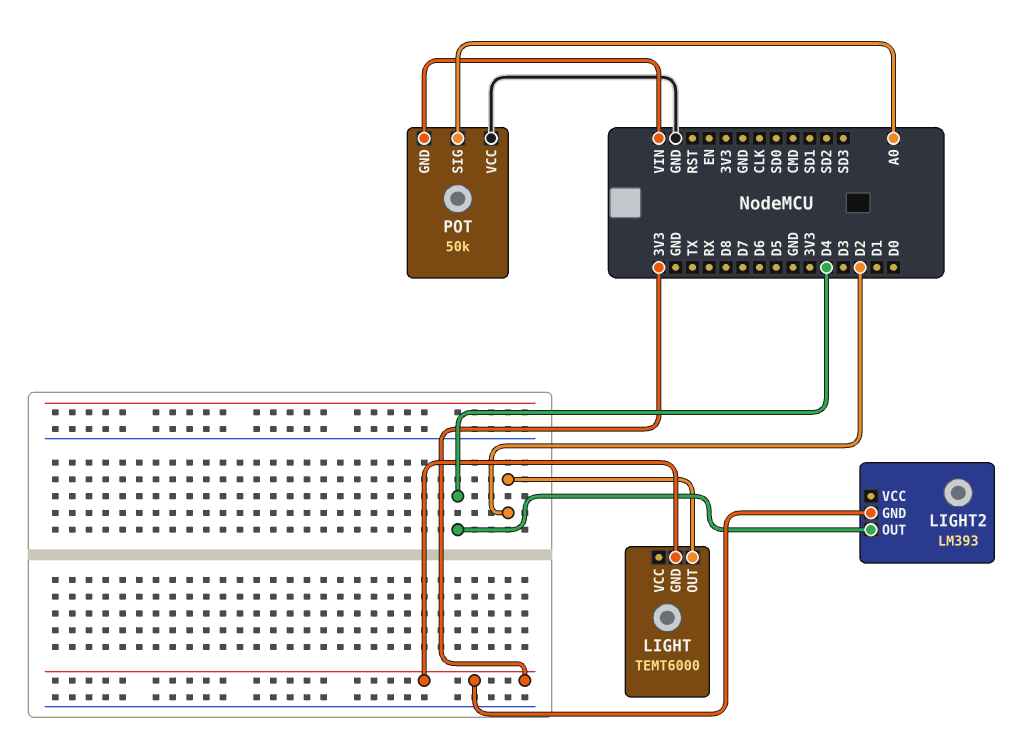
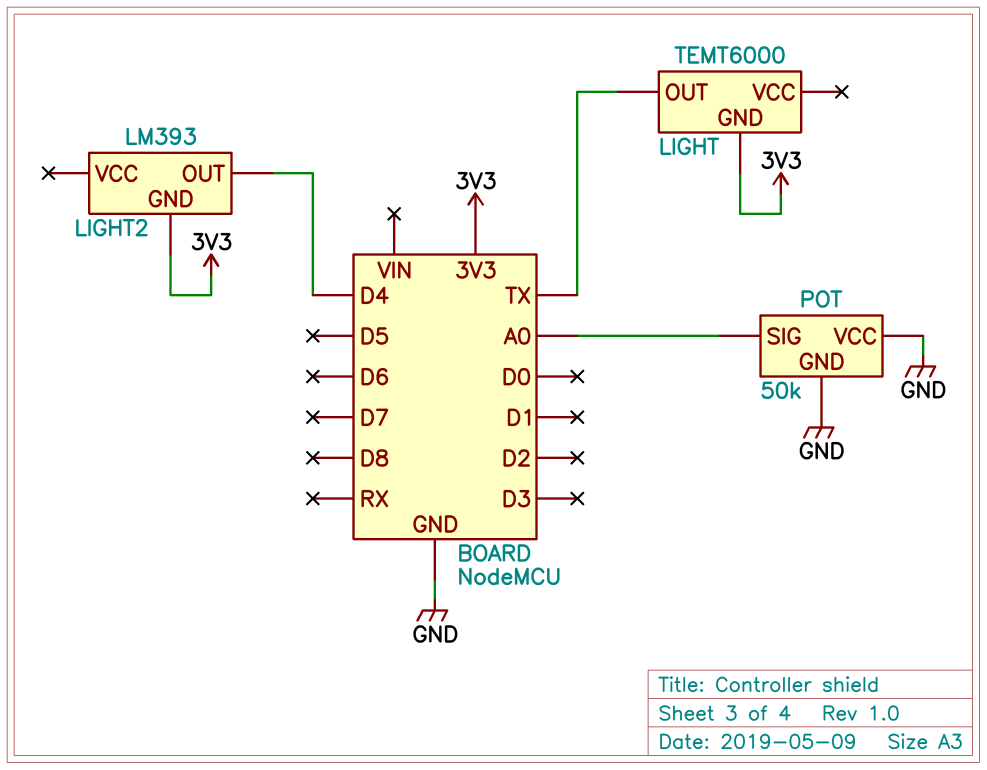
LIGHT pin OUT: D2 -> TX
POT pin GND: VIN -> GND

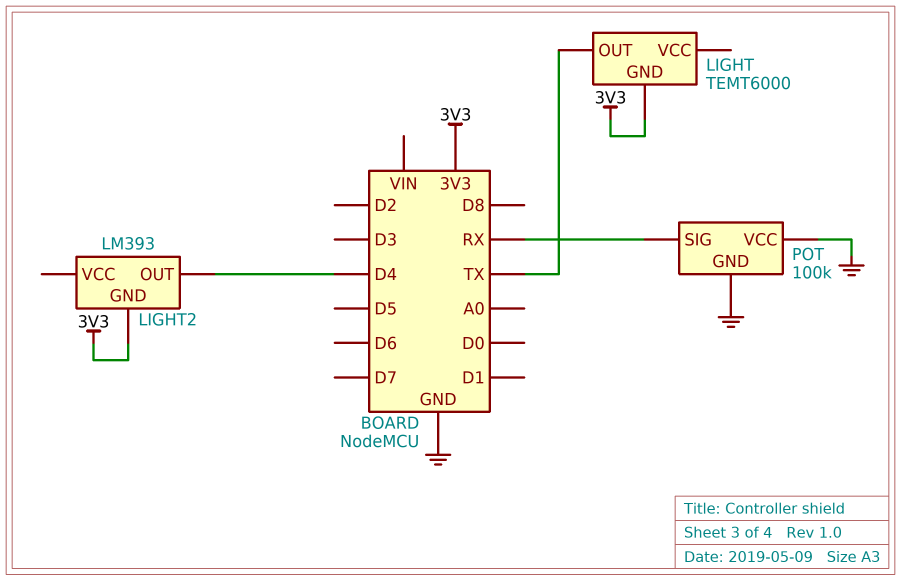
POT: 50k -> 100k
POT pin SIG: A0 -> RX

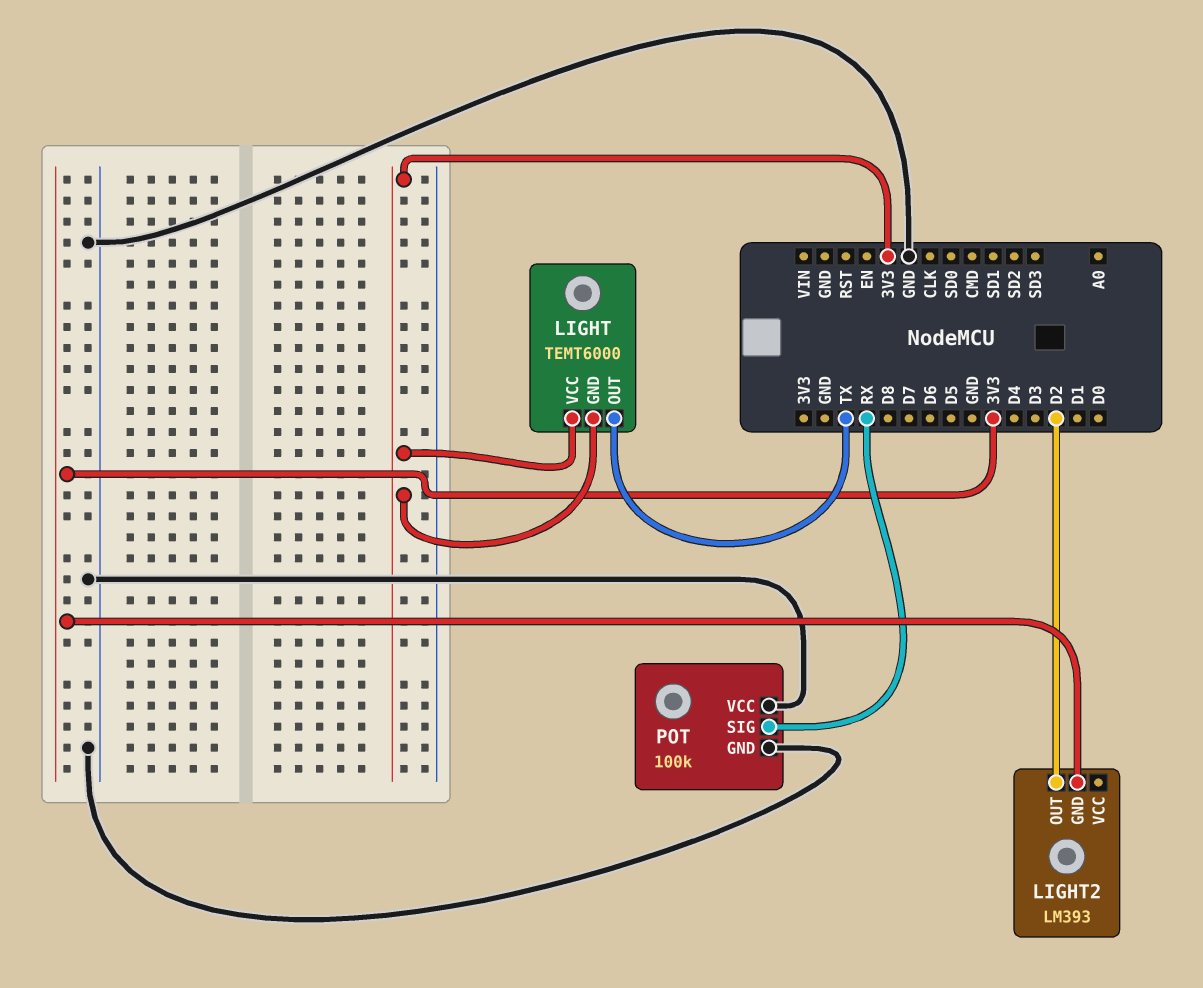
LIGHT pin VCC: none -> 3V3
LIGHT2 pin OUT: D4 -> D2

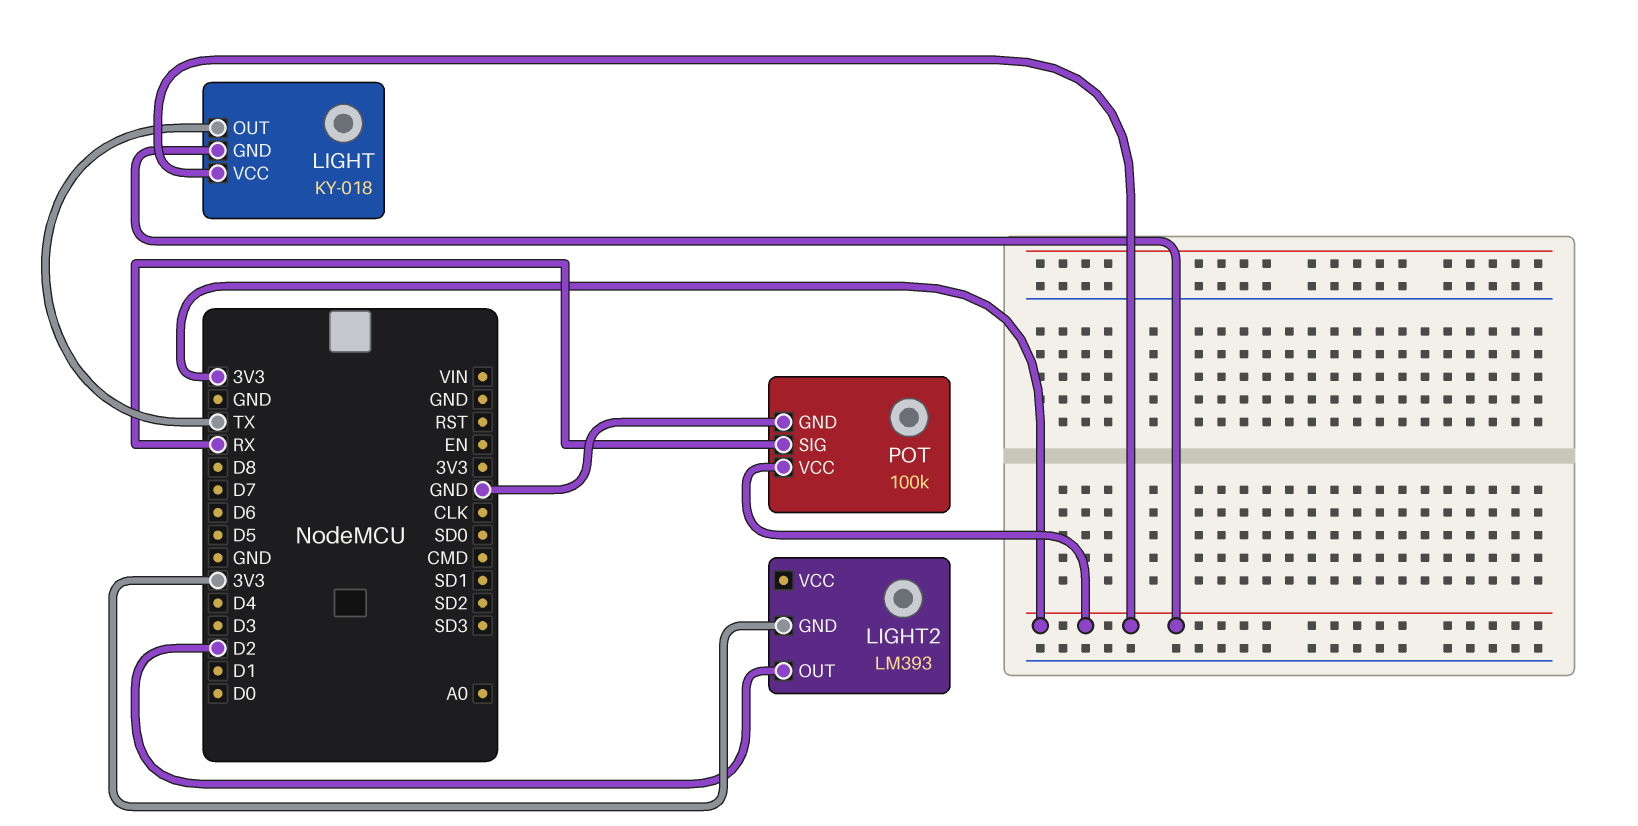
LIGHT: TEMT6000 -> KY-018
POT pin VCC: GND -> 3V3

